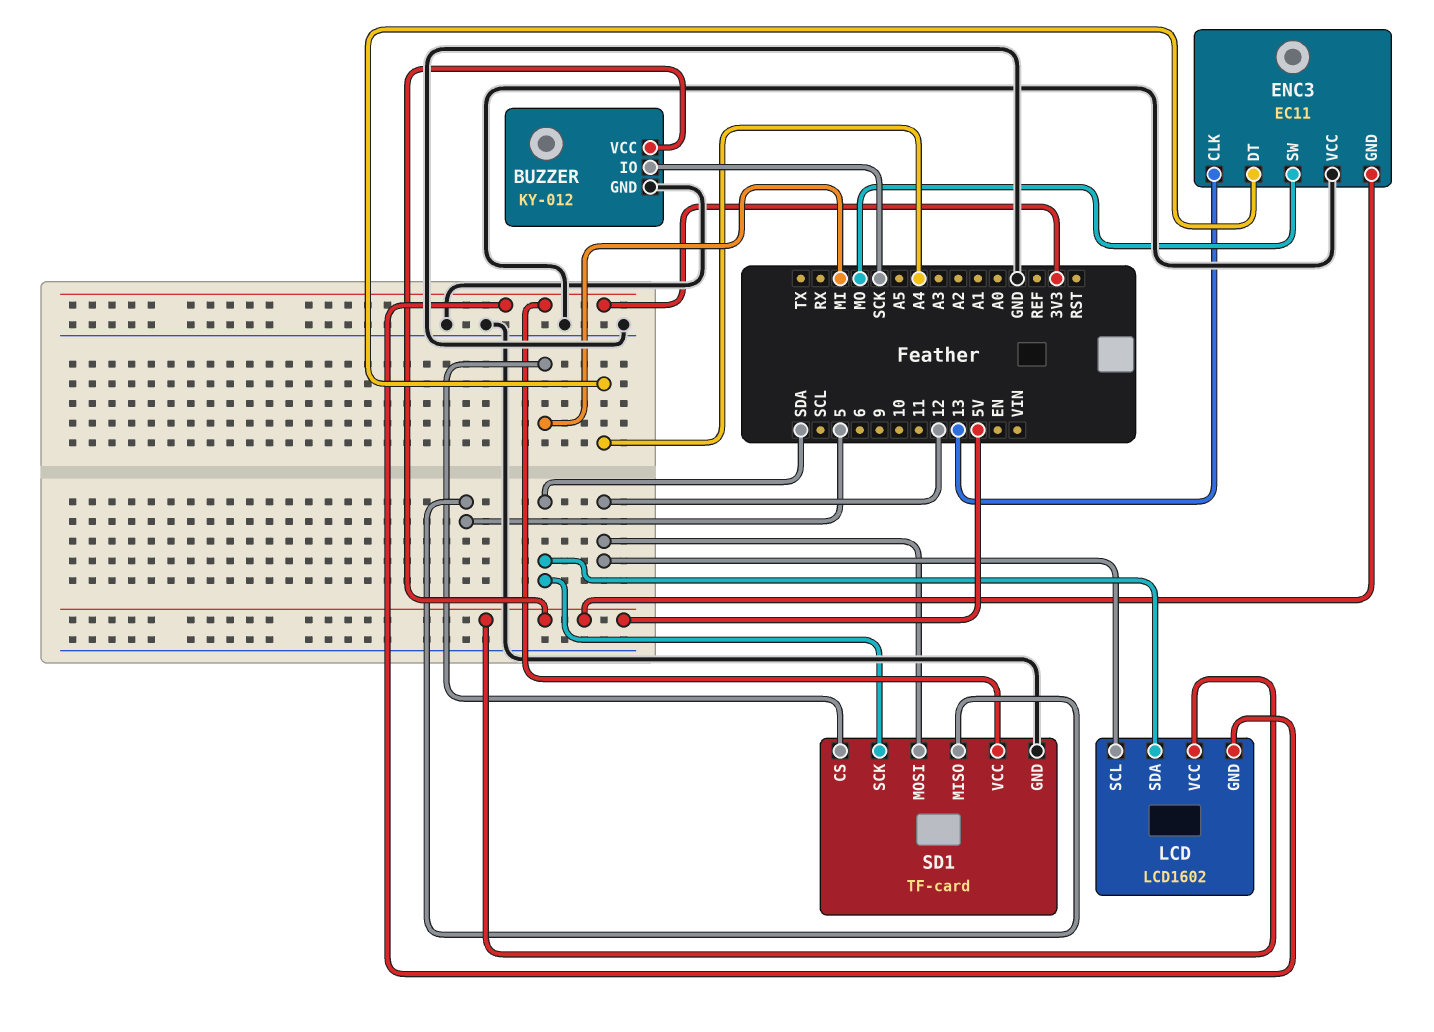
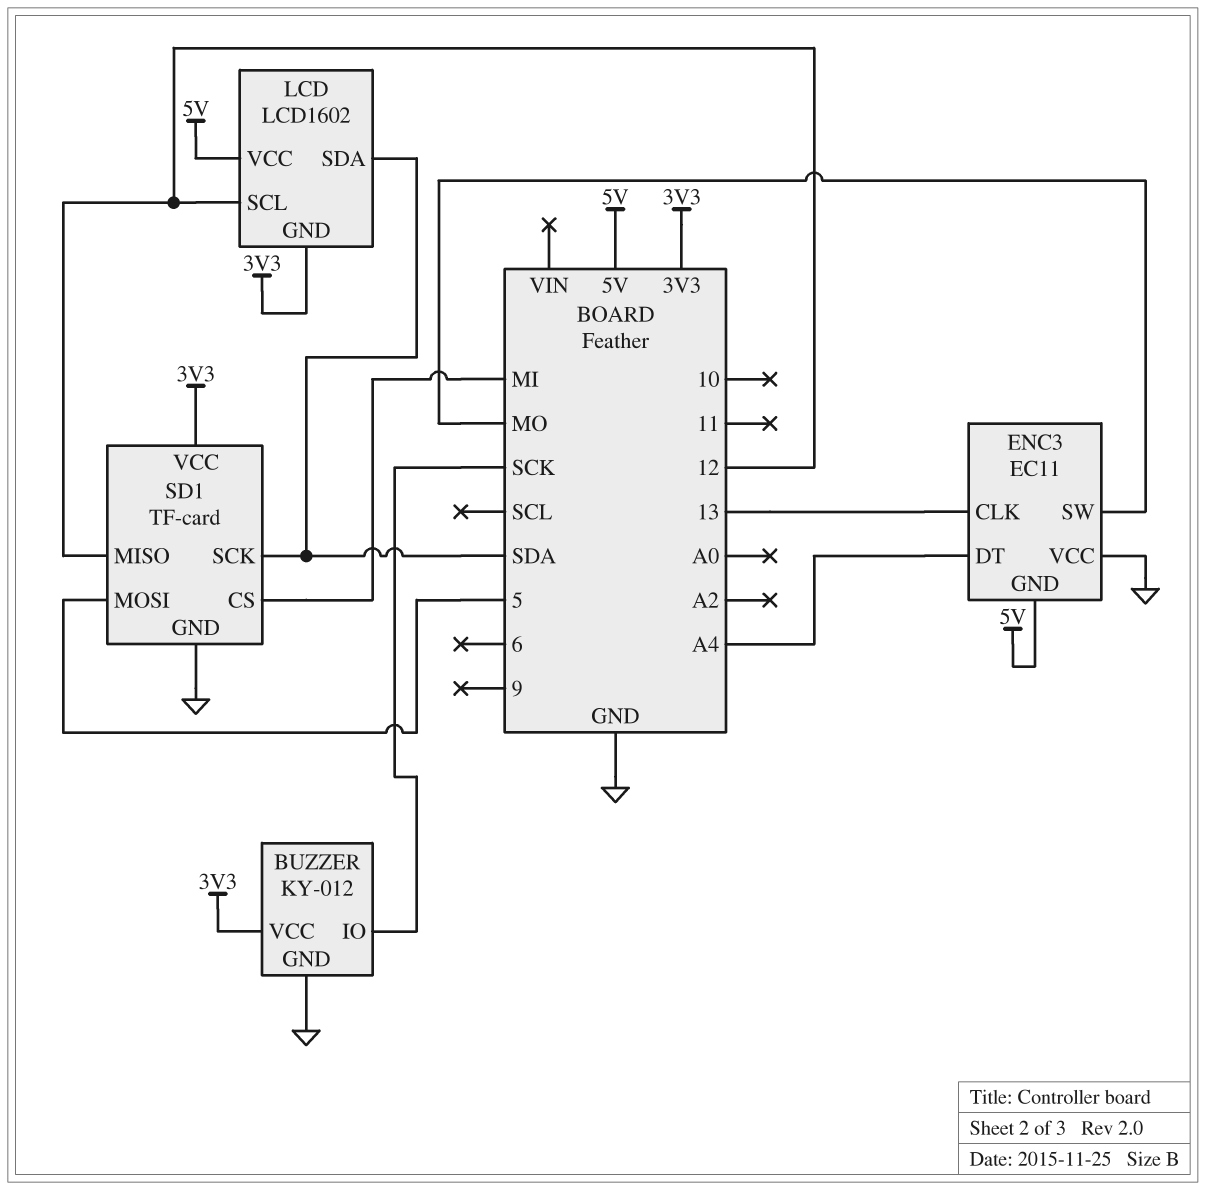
BUZZER pin VCC: 5V -> 3V3
SD1 pin MISO: 5 -> 12
SD1 pin MOSI: 12 -> 5

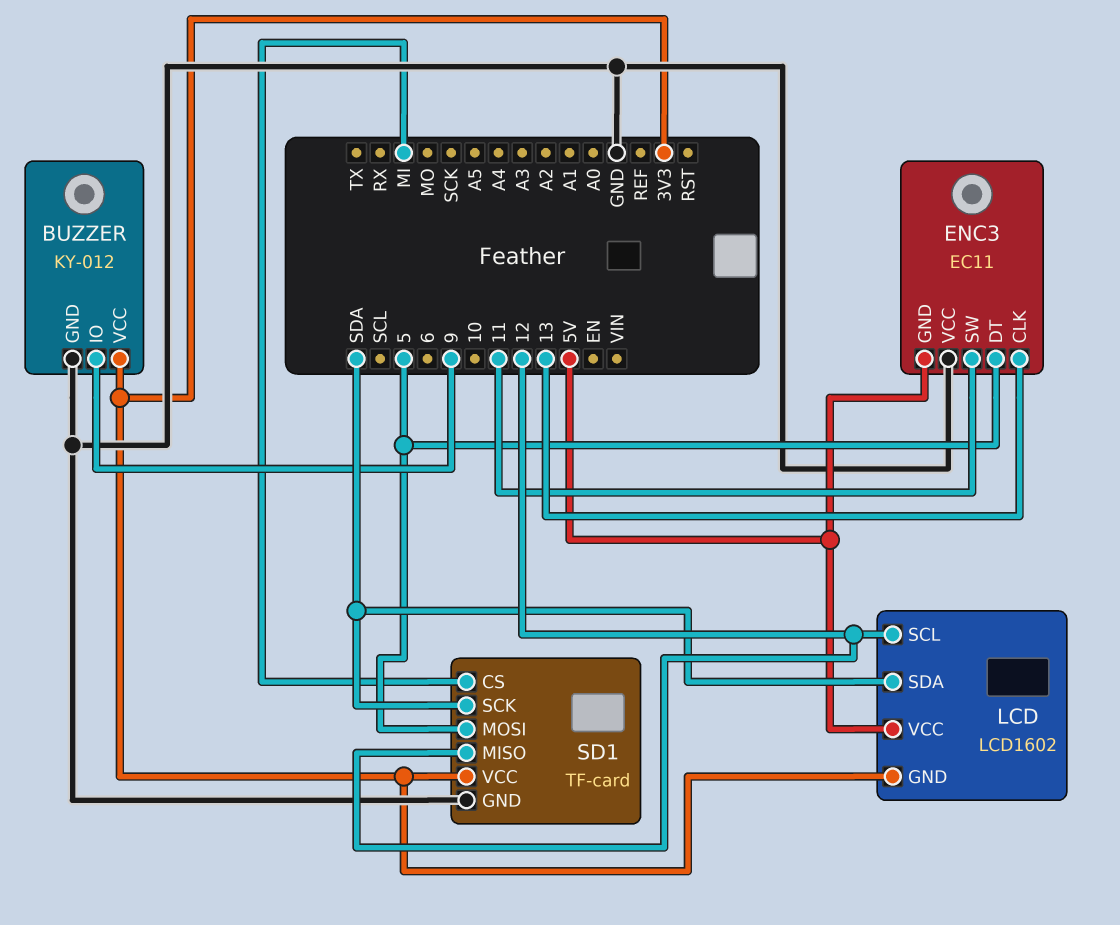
BUZZER pin IO: SCK -> 9
ENC3 pin DT: A4 -> 5
ENC3 pin SW: MO -> 11

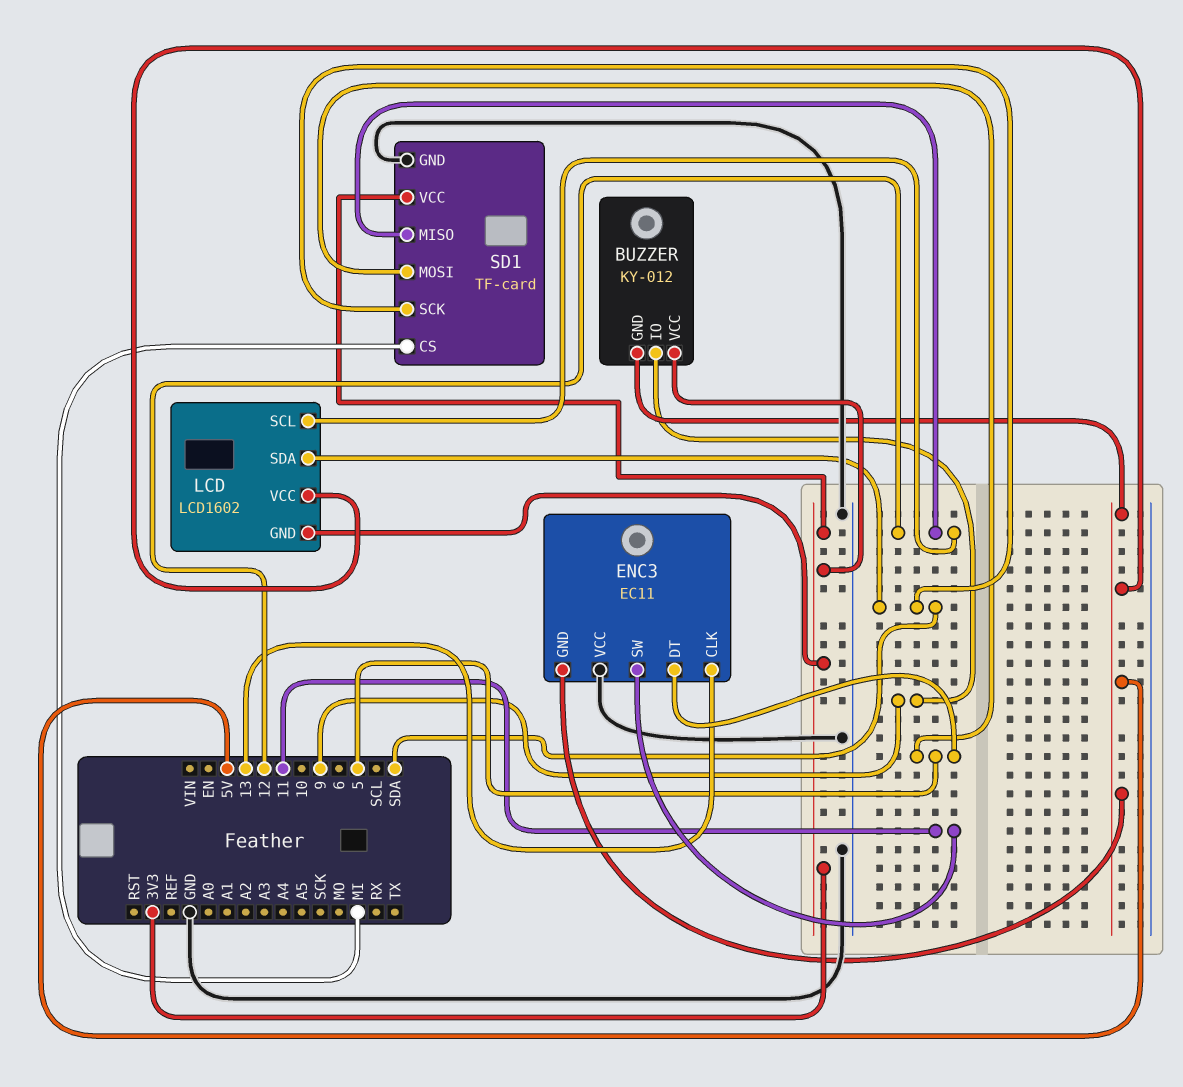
BUZZER pin GND: GND -> 5V

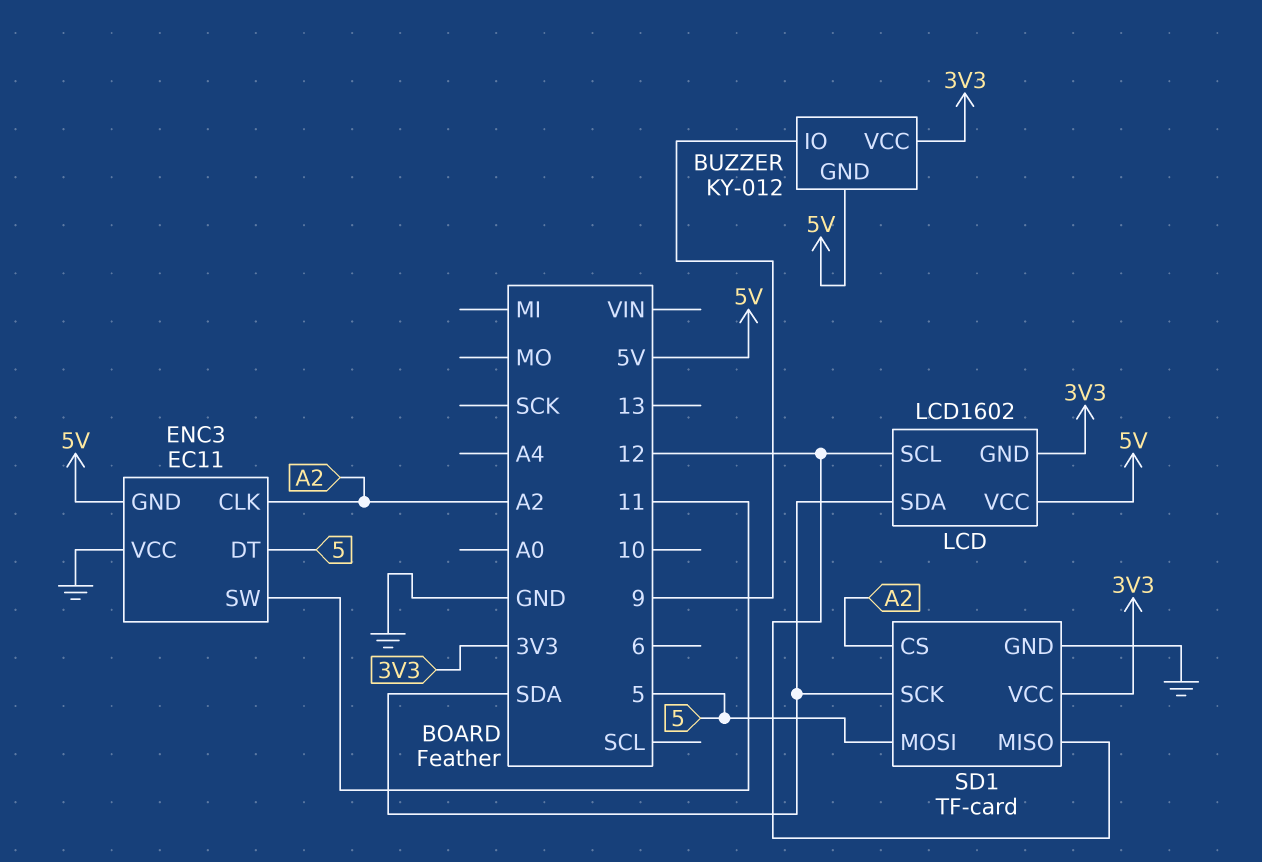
ENC3 pin CLK: 13 -> A2
SD1 pin CS: MI -> A2

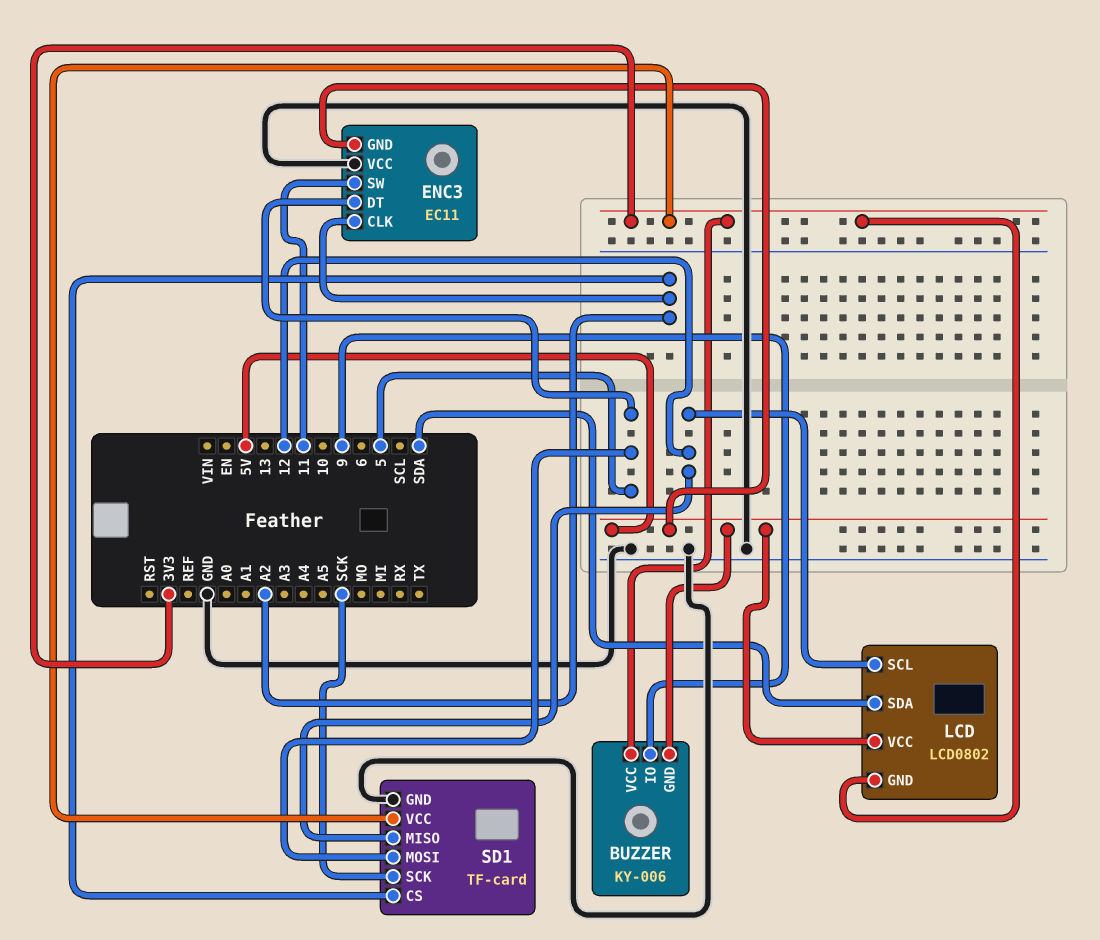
BUZZER: KY-012 -> KY-006
LCD: LCD1602 -> LCD0802
SD1 pin SCK: SDA -> SCK

